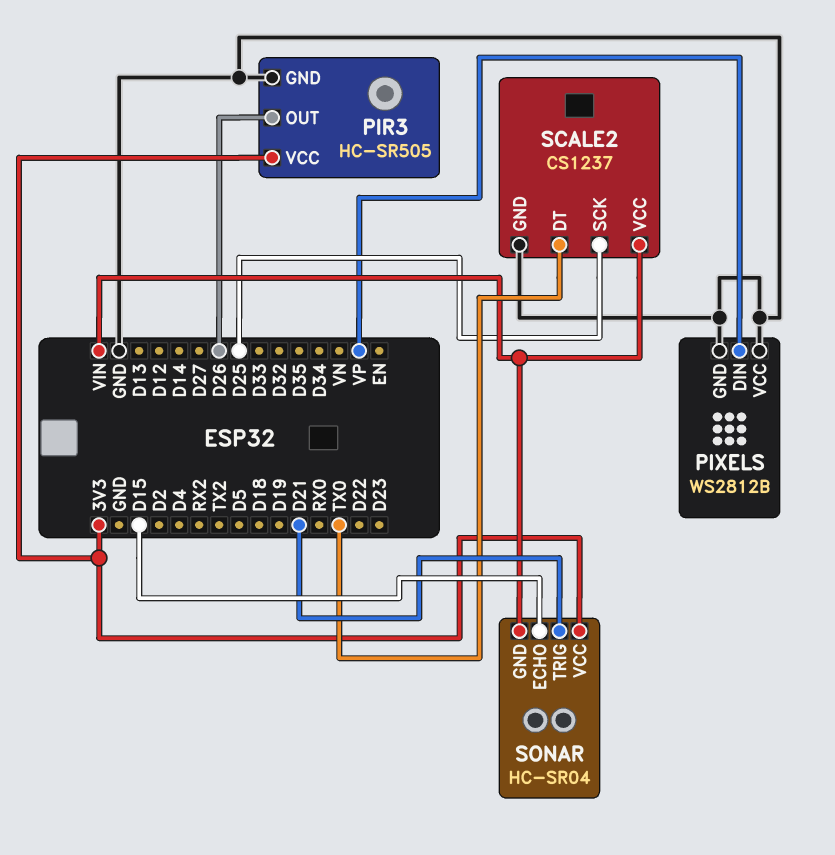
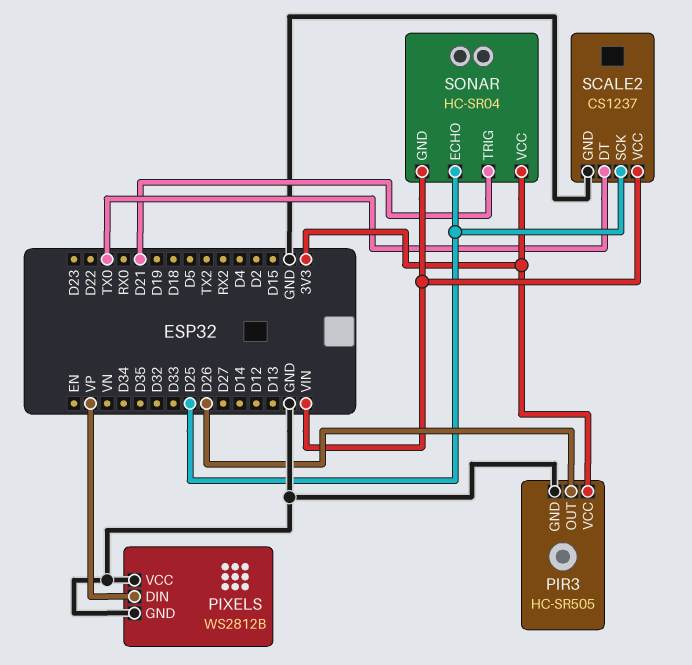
SONAR pin ECHO: D15 -> D25

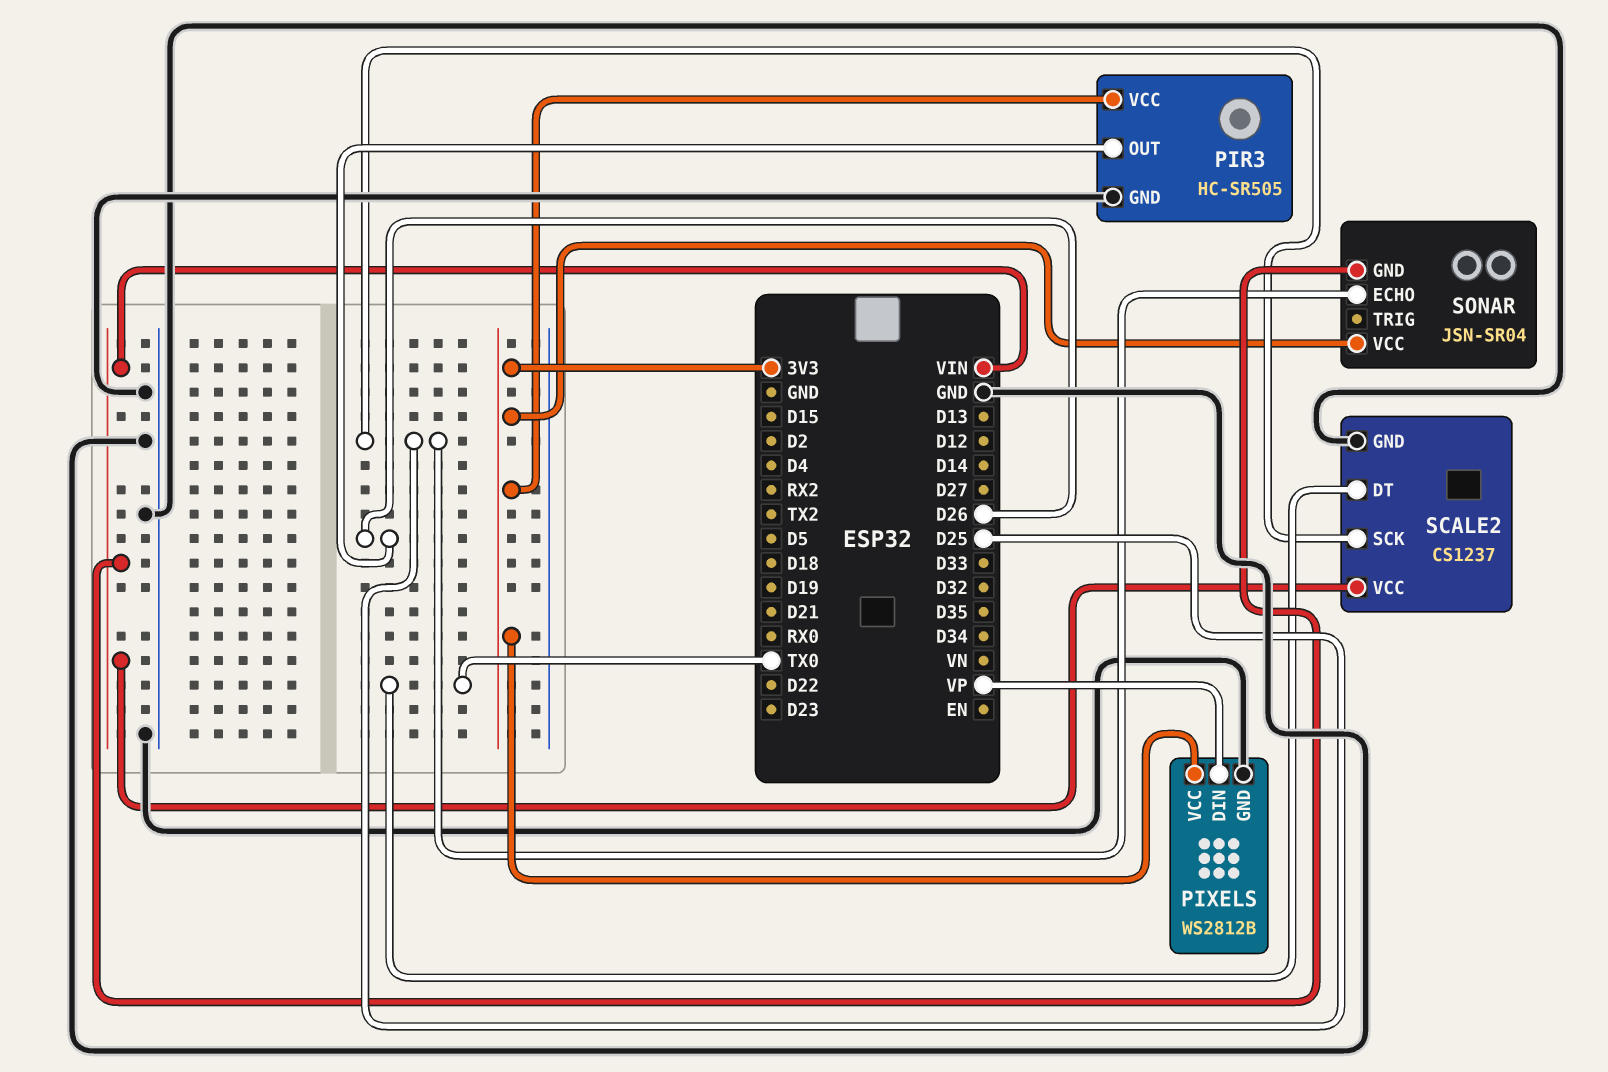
PIXELS pin VCC: GND -> 3V3
SONAR: HC-SR04 -> JSN-SR04
SONAR pin TRIG: D21 -> none

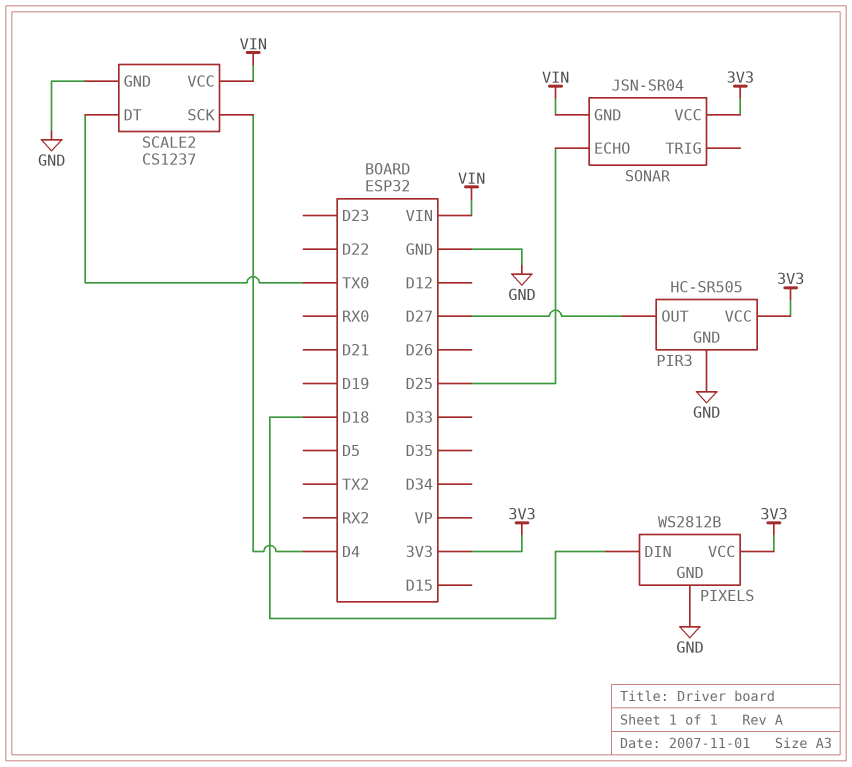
PIR3 pin OUT: D26 -> D27
PIXELS pin DIN: VP -> D18
SCALE2 pin SCK: D25 -> D4

